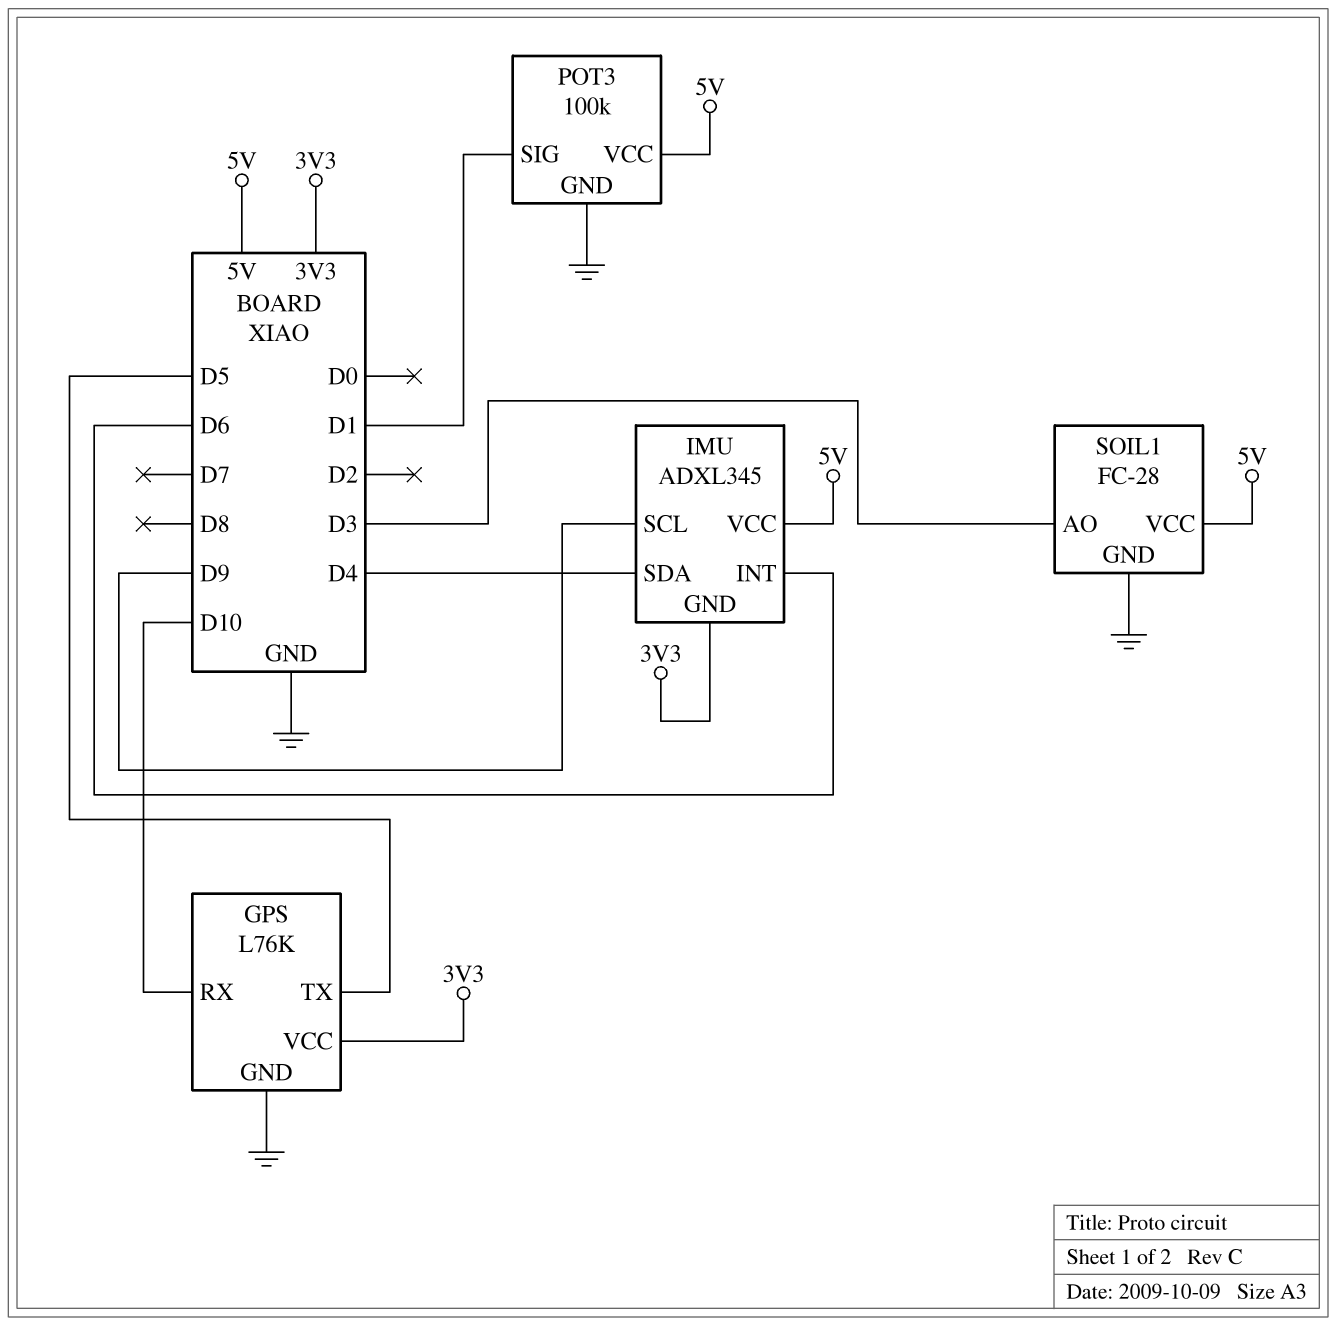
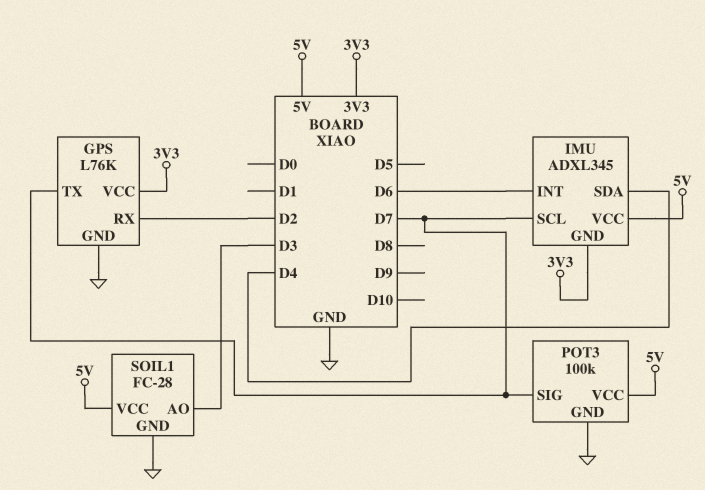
GPS pin RX: D10 -> D2
GPS pin TX: D5 -> D7
IMU pin SCL: D9 -> D7
POT3 pin SIG: D1 -> D7

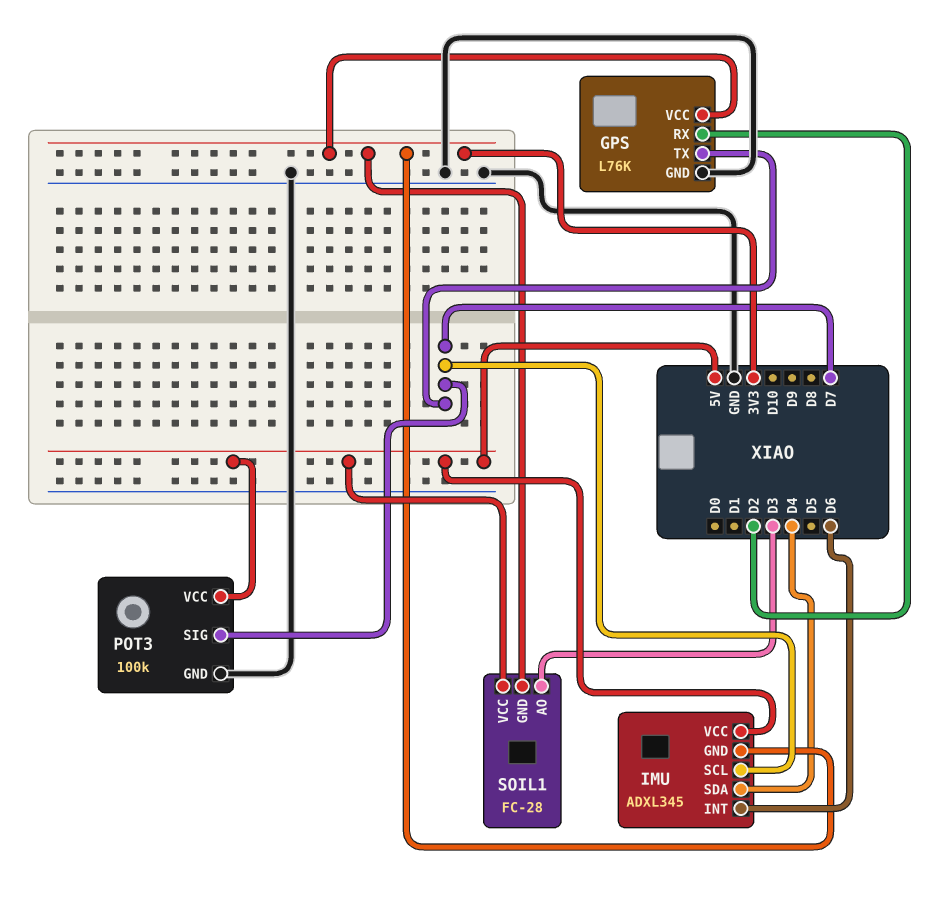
SOIL1 pin GND: GND -> 3V3

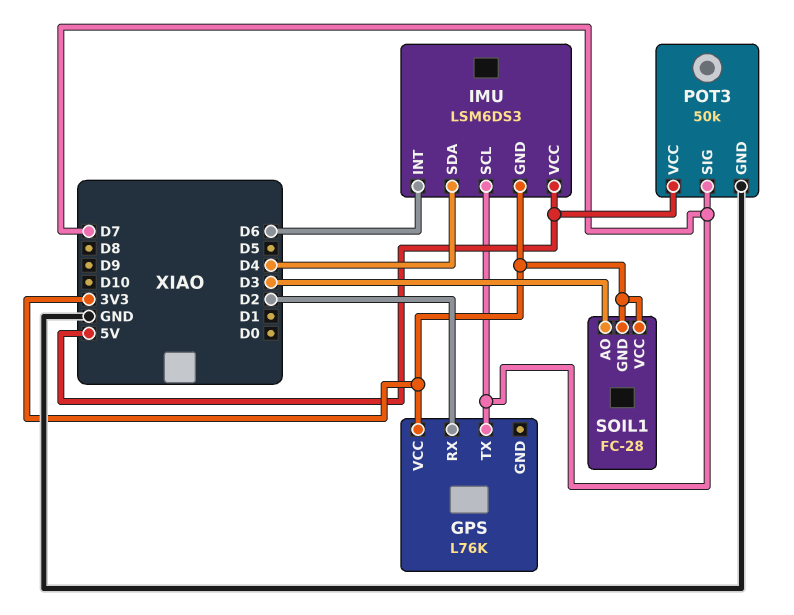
GPS pin GND: GND -> none
IMU: ADXL345 -> LSM6DS3
POT3: 100k -> 50k
SOIL1 pin VCC: 5V -> 3V3

